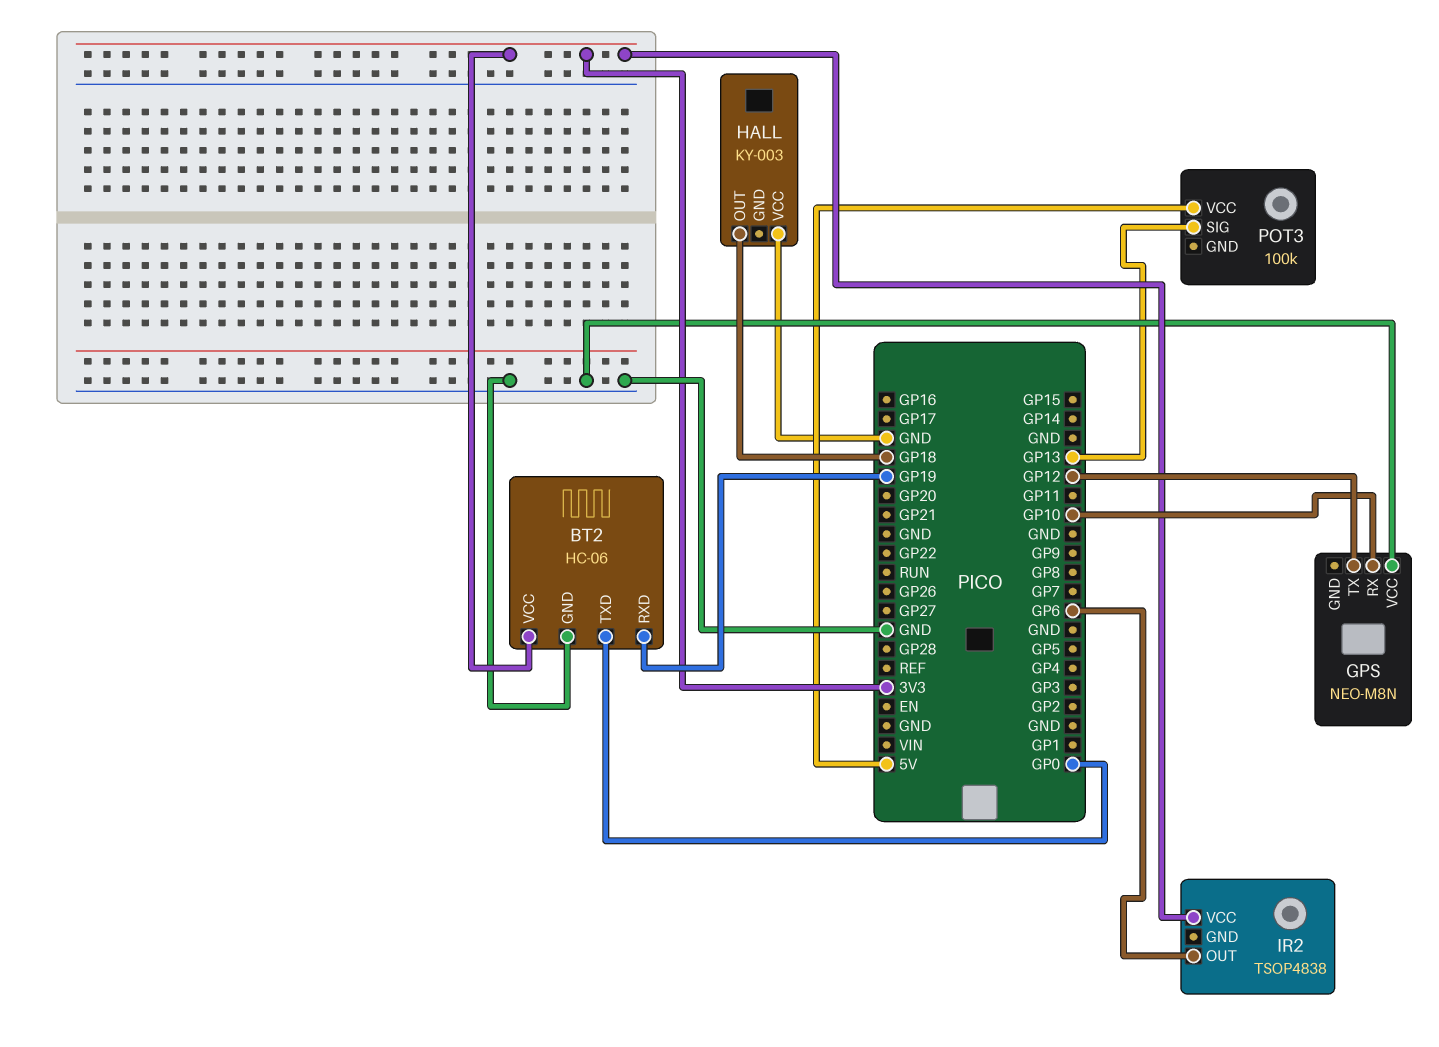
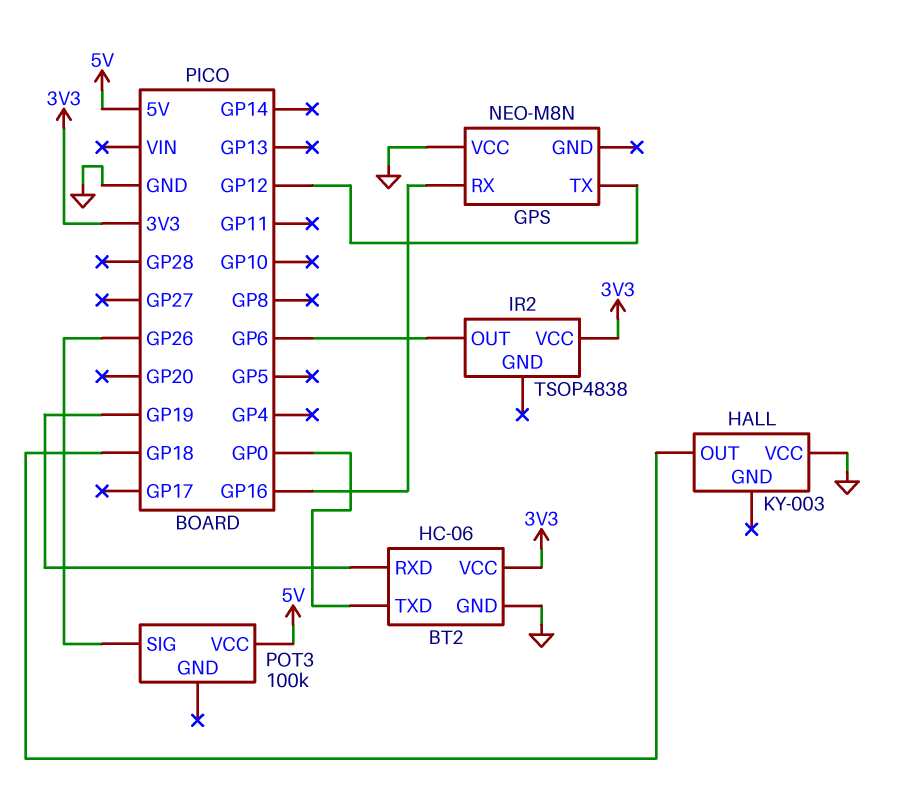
GPS pin RX: GP10 -> GP16
POT3 pin SIG: GP13 -> GP26

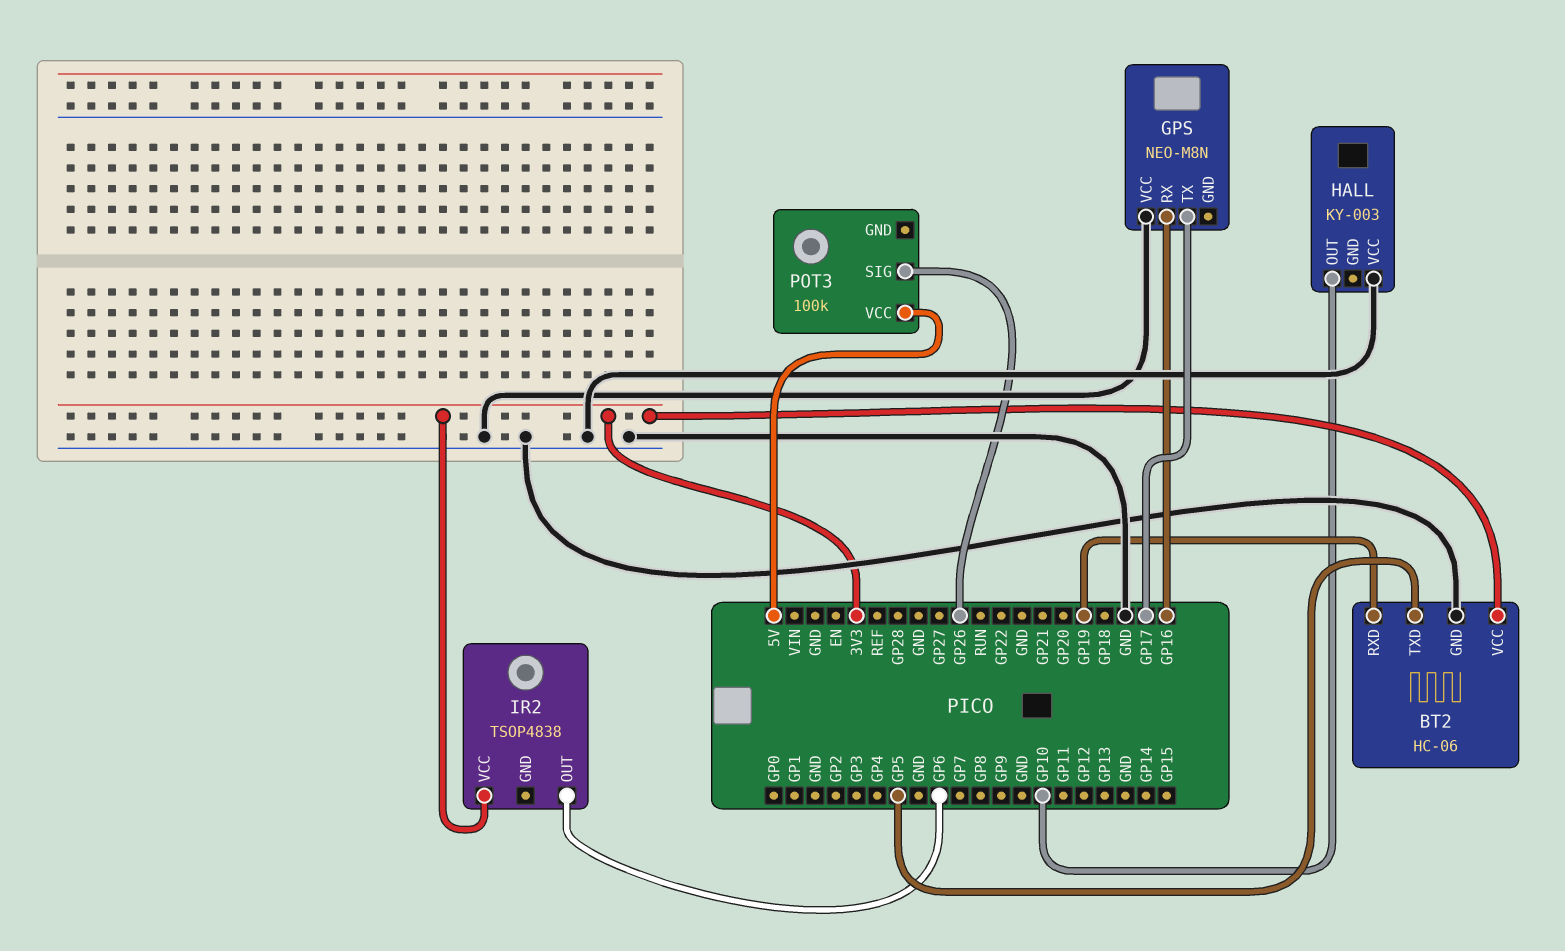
BT2 pin TXD: GP0 -> GP5
GPS pin TX: GP12 -> GP17
HALL pin OUT: GP18 -> GP10

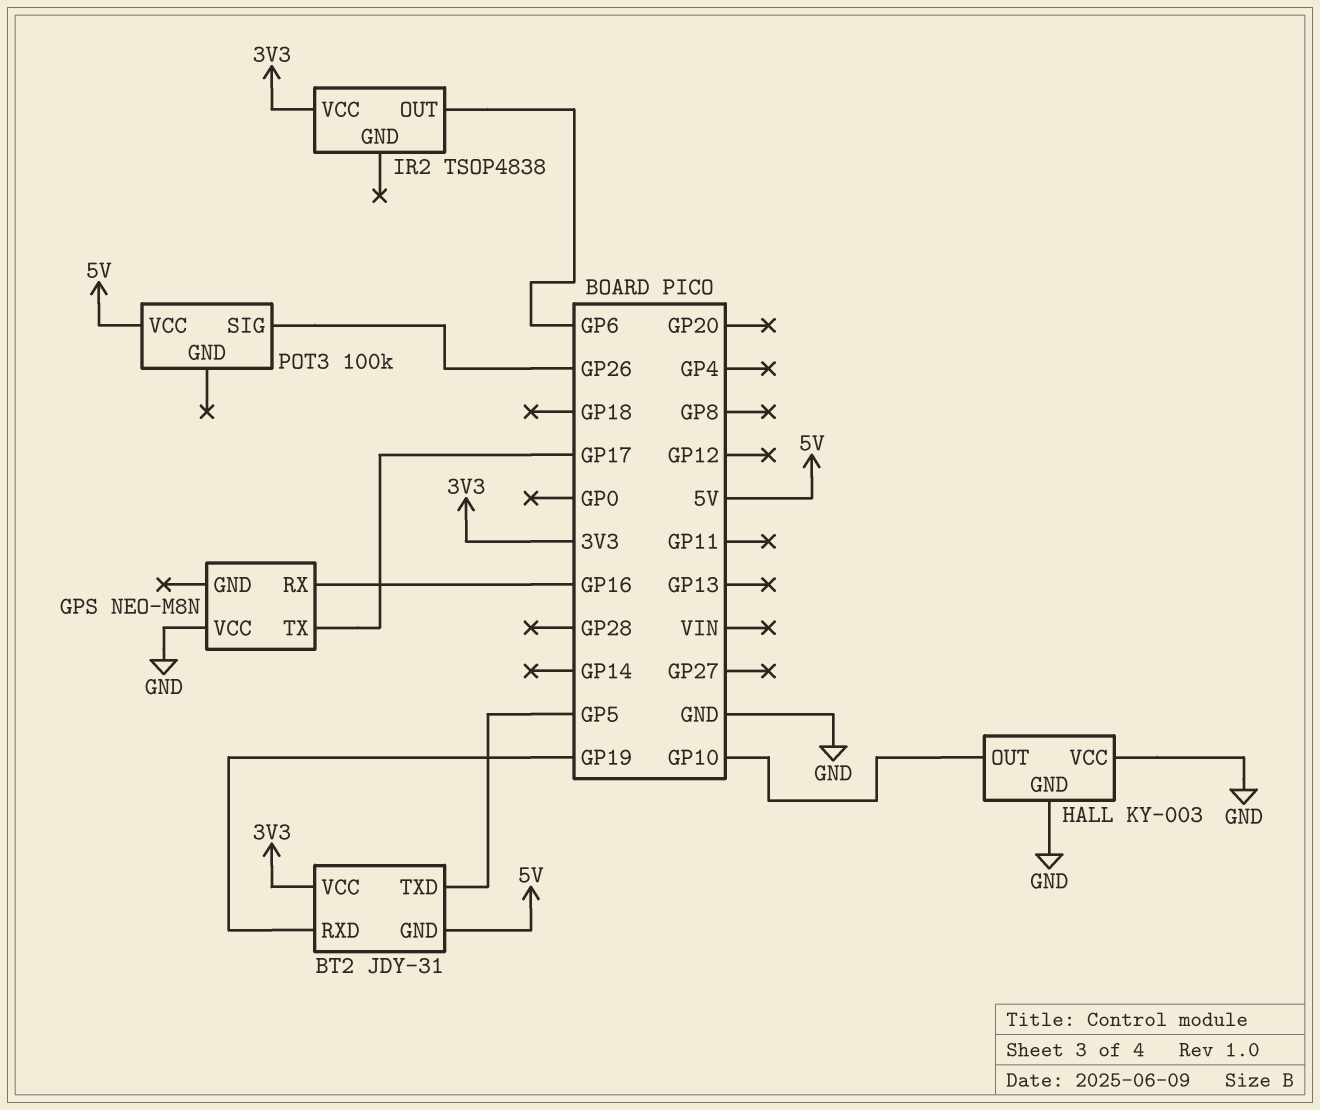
BT2: HC-06 -> JDY-31
BT2 pin GND: GND -> 5V
HALL pin GND: none -> GND

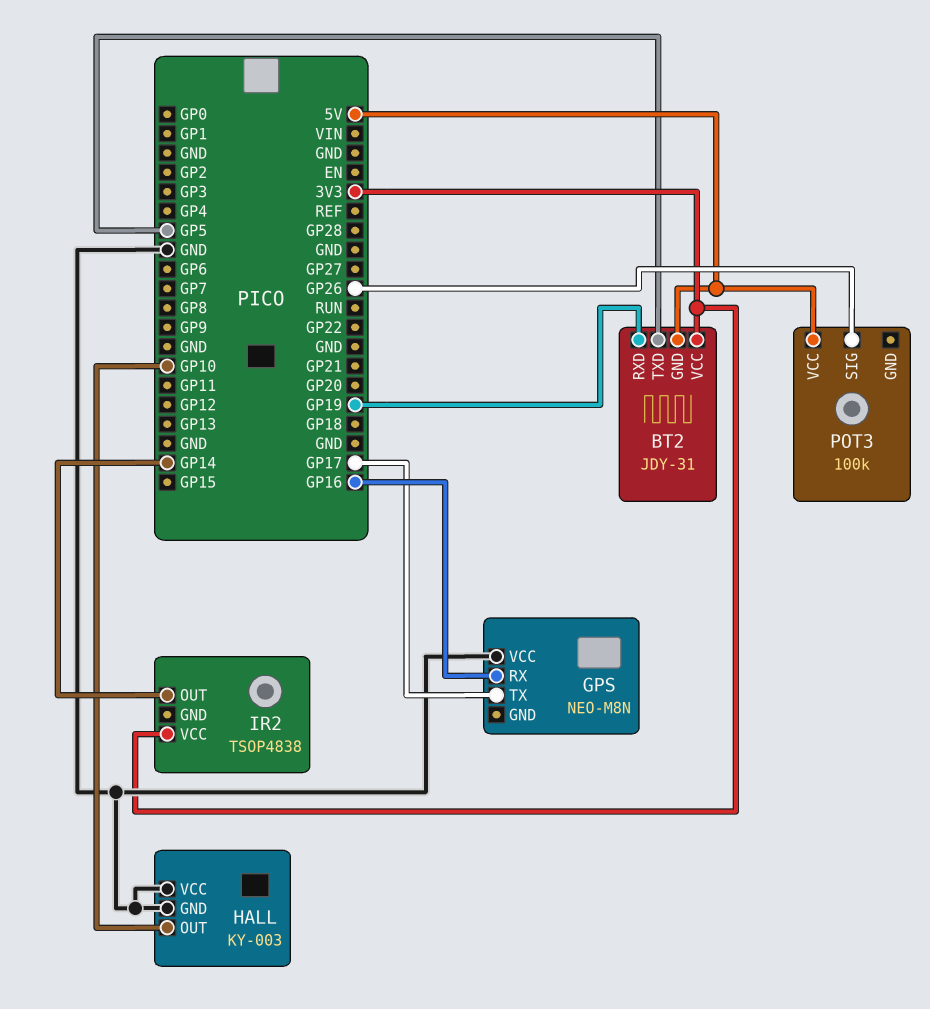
IR2 pin OUT: GP6 -> GP14

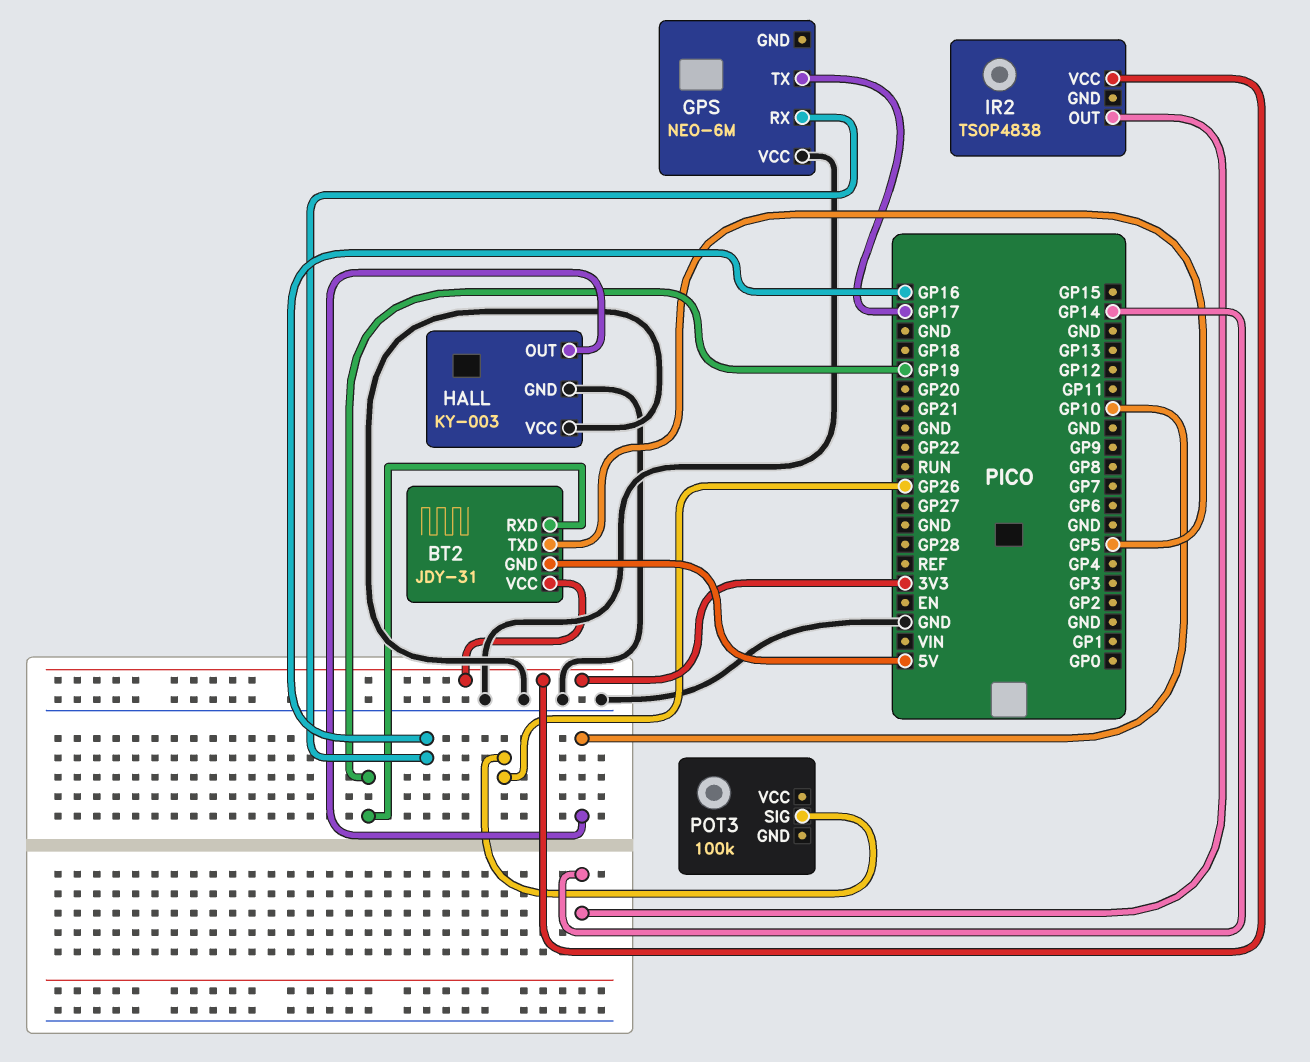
GPS: NEO-M8N -> NEO-6M
POT3 pin VCC: 5V -> none

